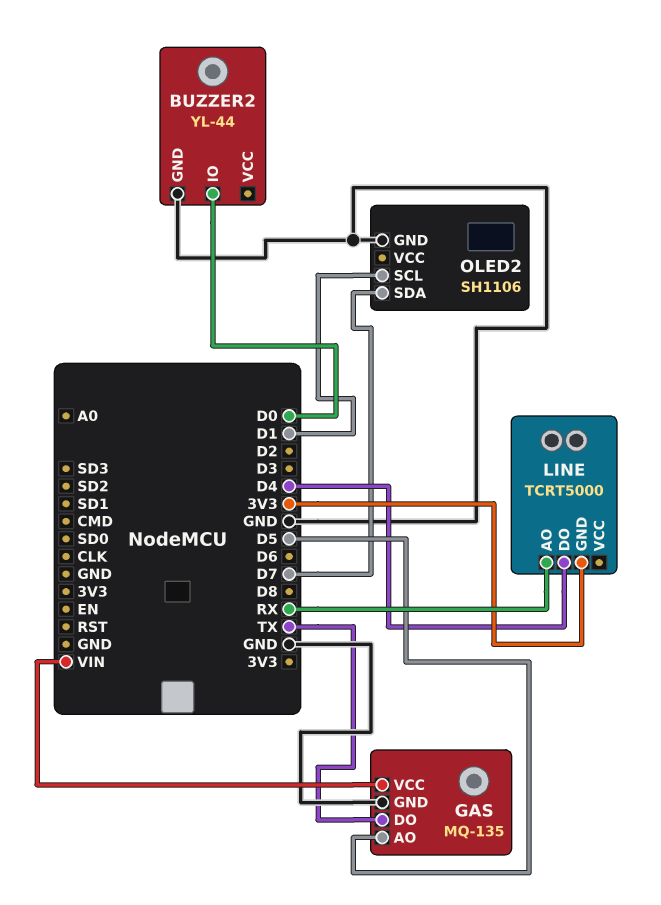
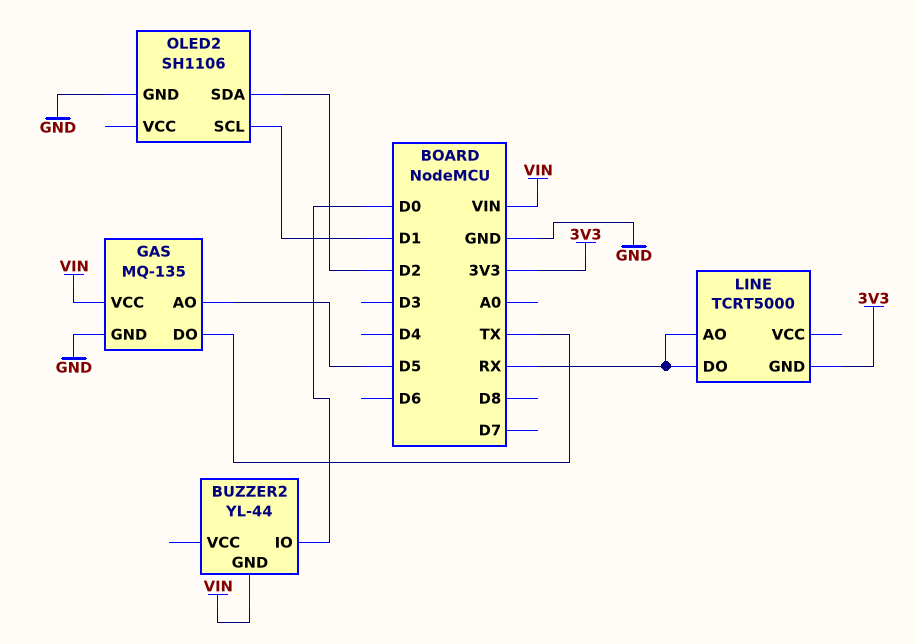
BUZZER2 pin GND: GND -> VIN
LINE pin DO: D4 -> RX
OLED2 pin SDA: D7 -> D2

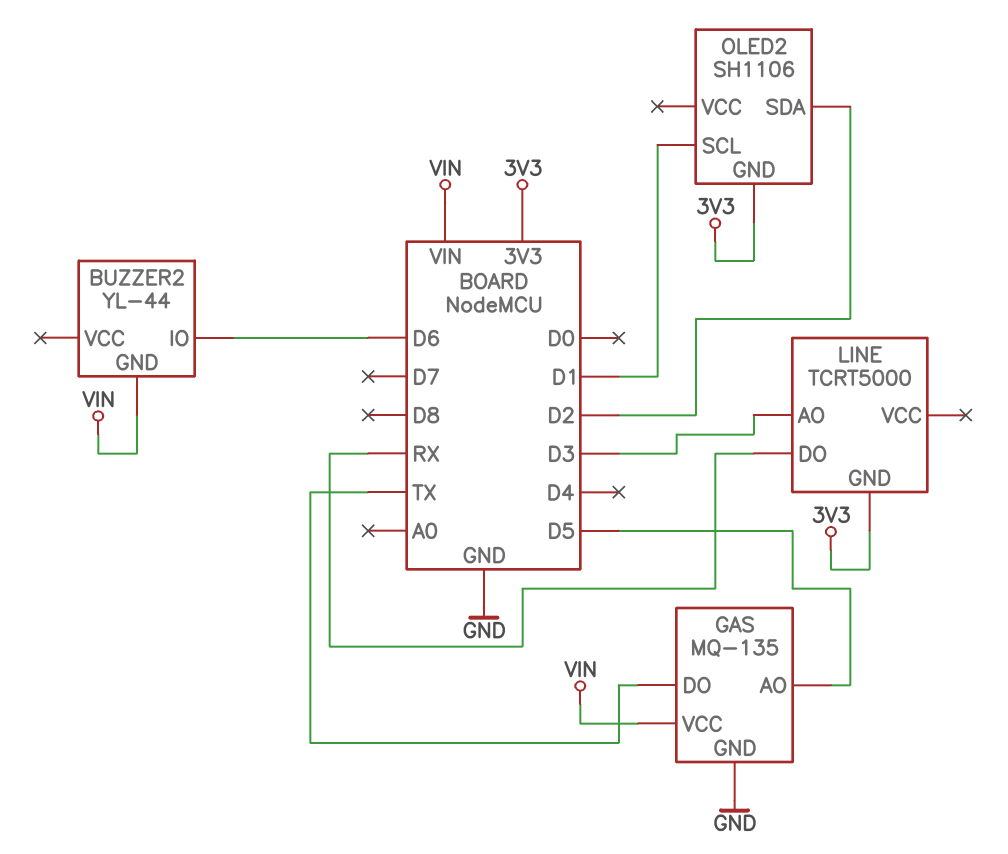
BUZZER2 pin IO: D0 -> D6
LINE pin AO: RX -> D3
OLED2 pin GND: GND -> 3V3

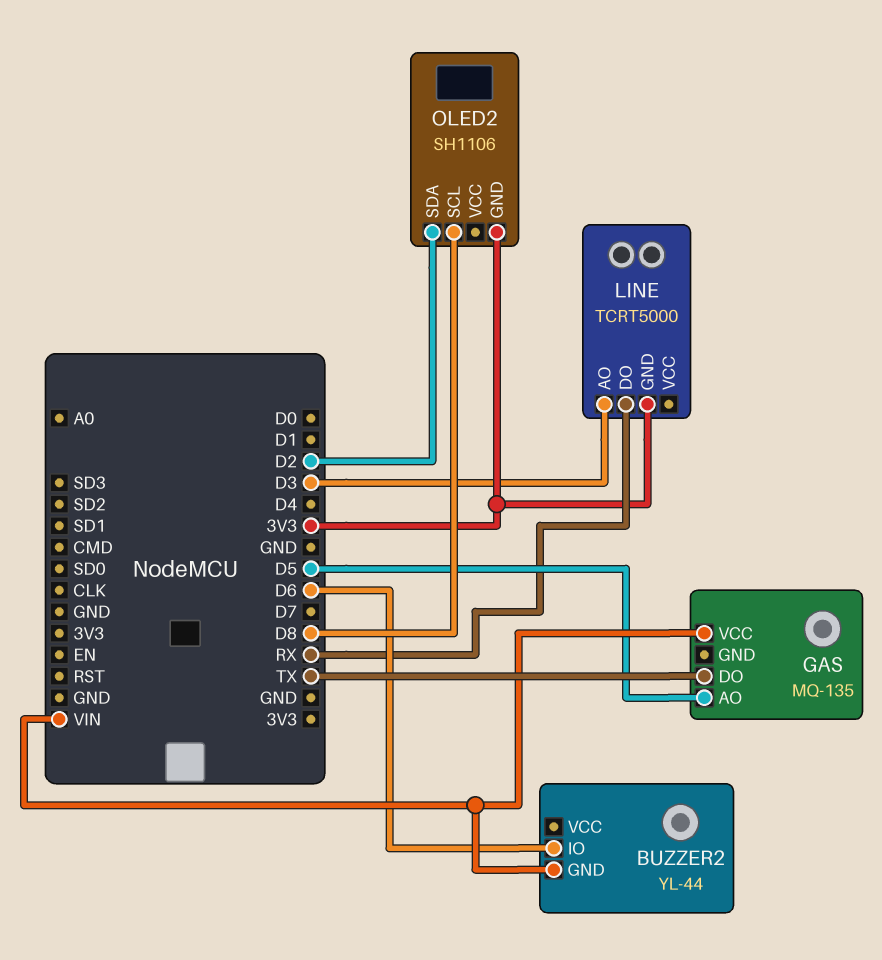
GAS pin GND: GND -> none
OLED2 pin SCL: D1 -> D8

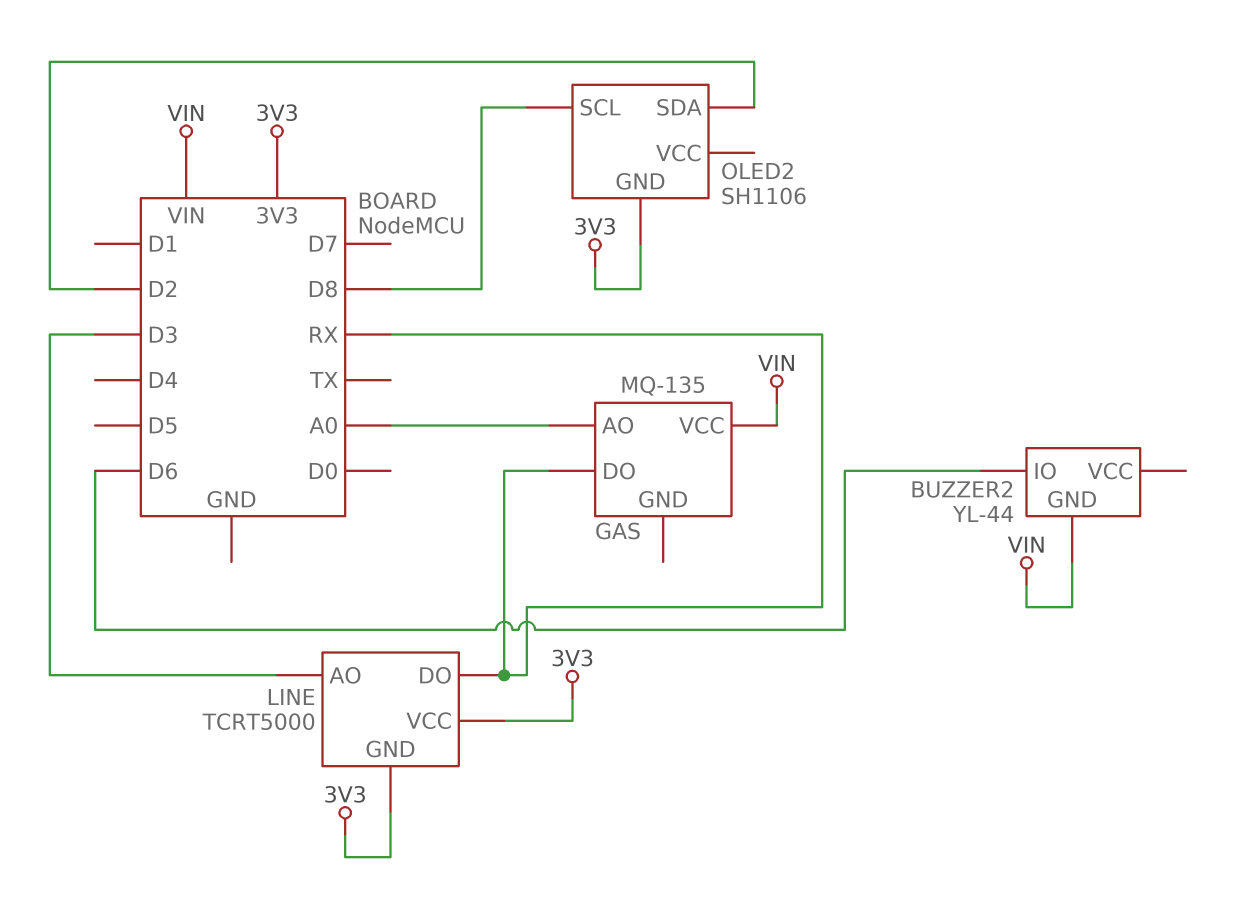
GAS pin AO: D5 -> A0
GAS pin DO: TX -> RX
LINE pin VCC: none -> 3V3

